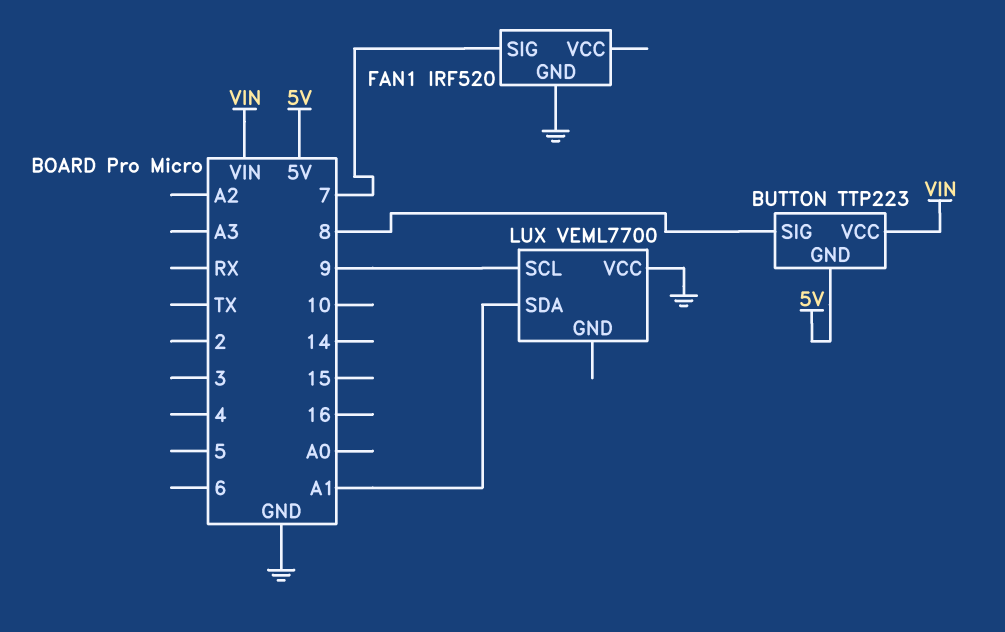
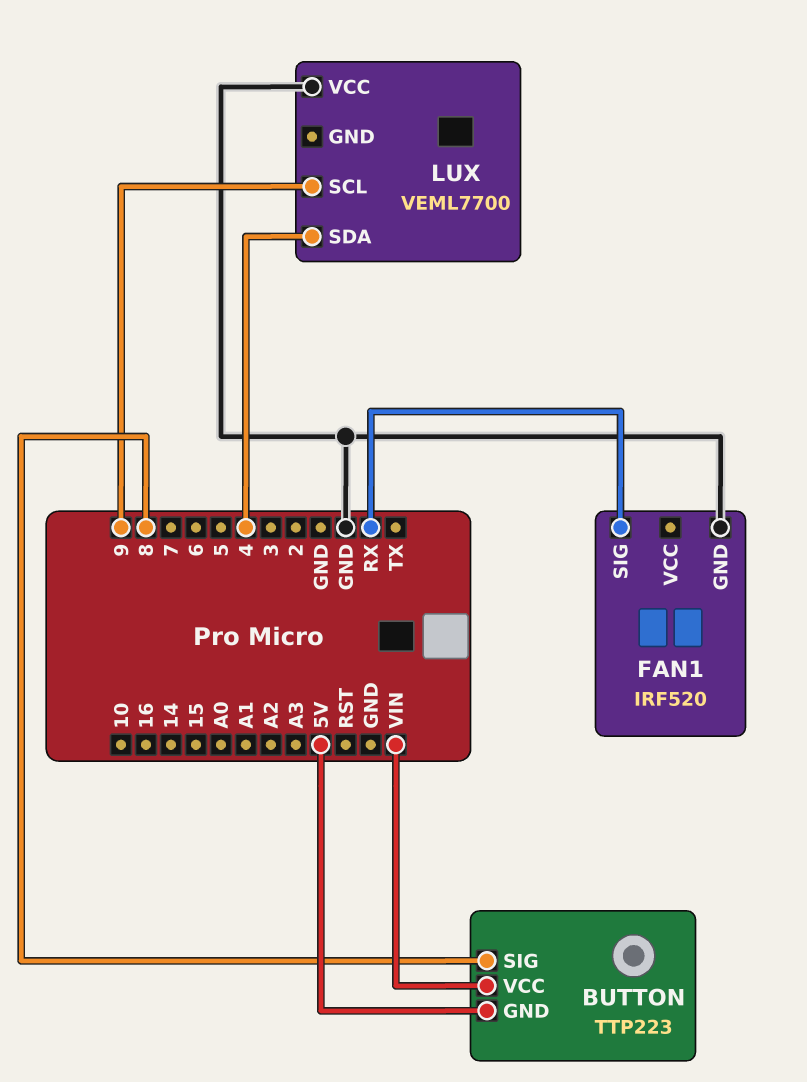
FAN1 pin SIG: 7 -> RX
LUX pin SDA: A1 -> 4

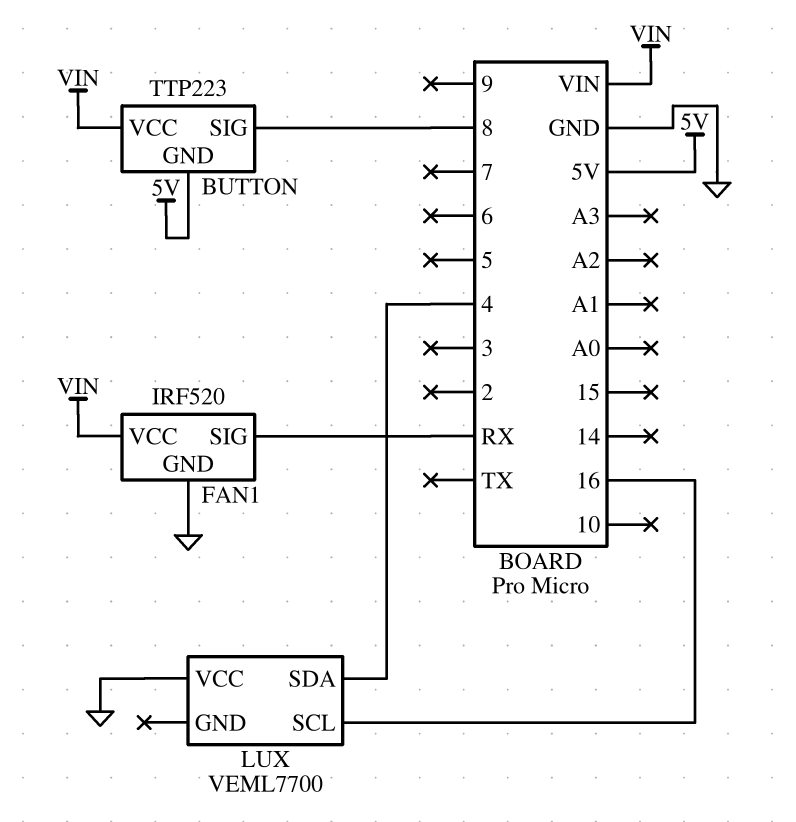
FAN1 pin VCC: none -> VIN
LUX pin SCL: 9 -> 16

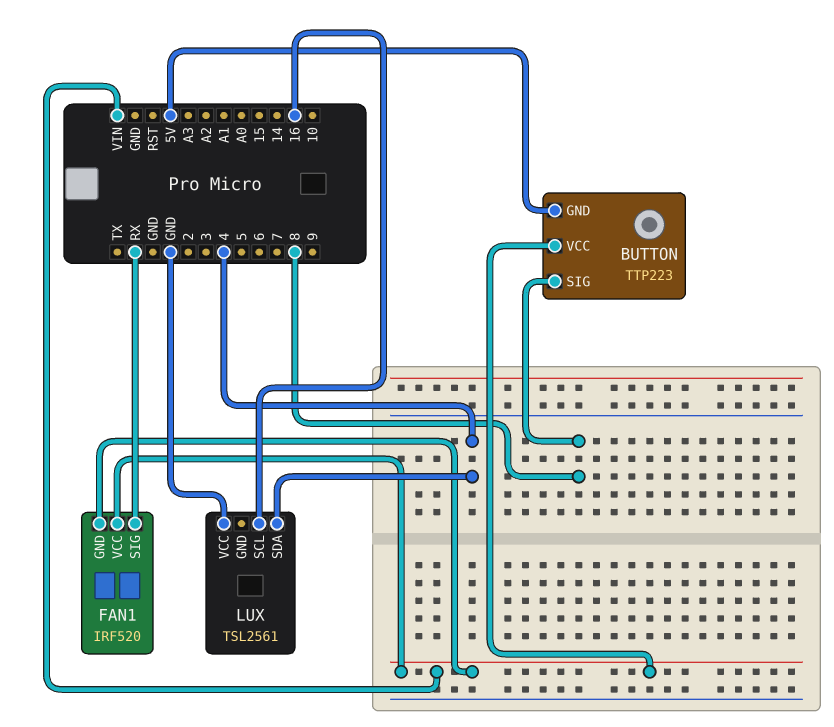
FAN1 pin GND: GND -> VIN
LUX: VEML7700 -> TSL2561

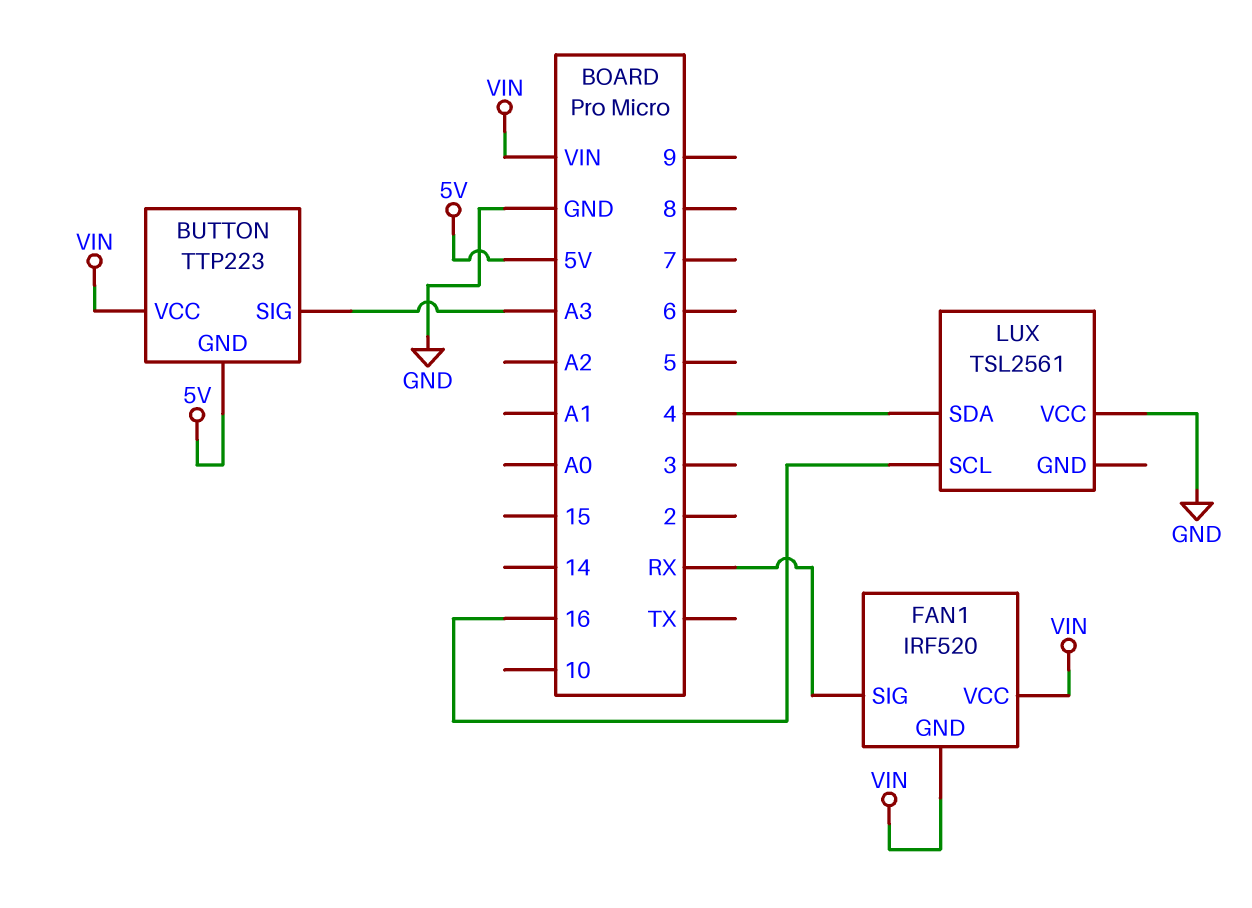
BUTTON pin SIG: 8 -> A3

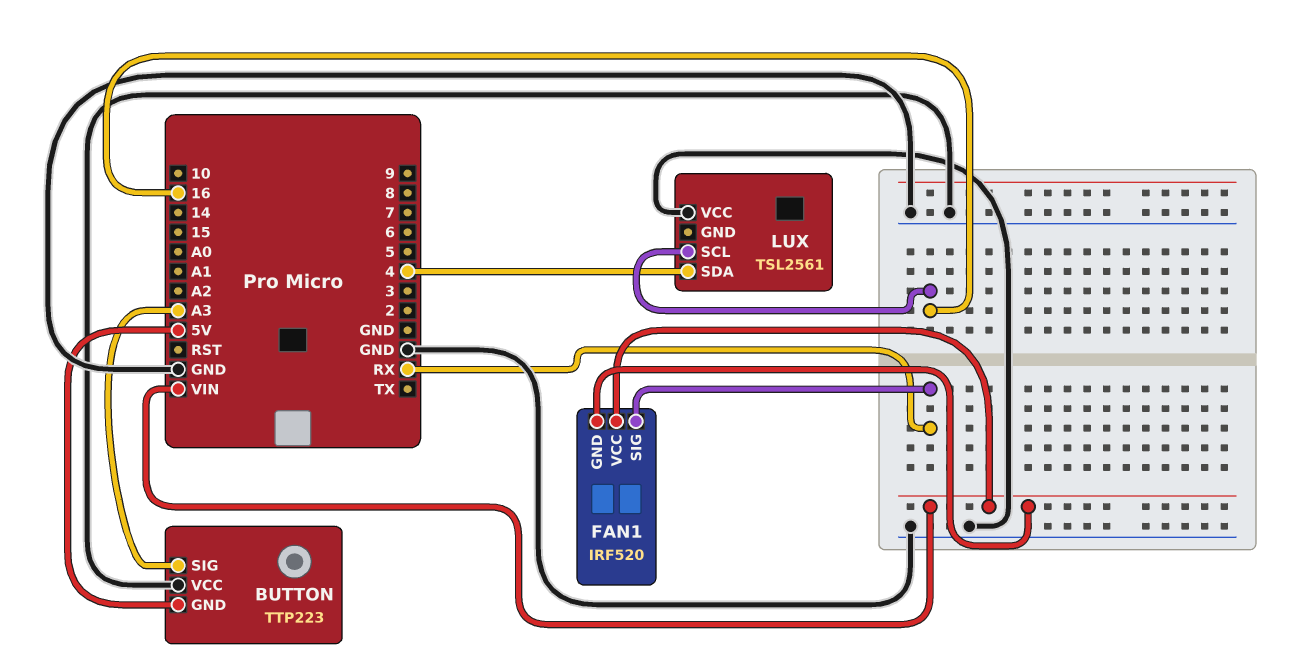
BUTTON pin VCC: VIN -> GND

